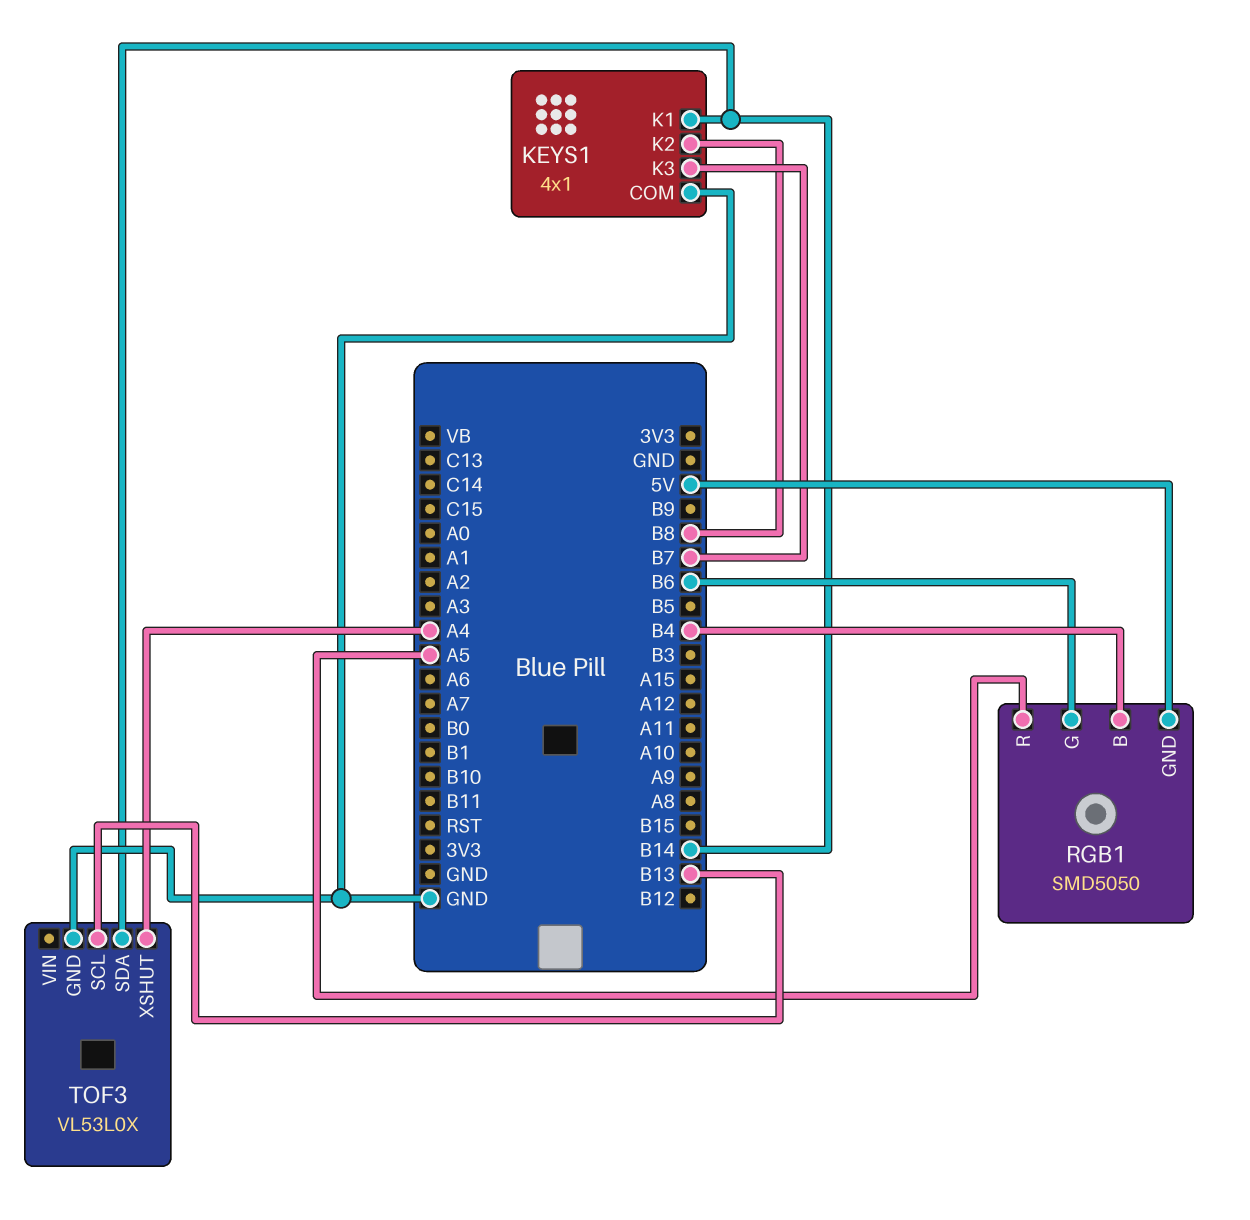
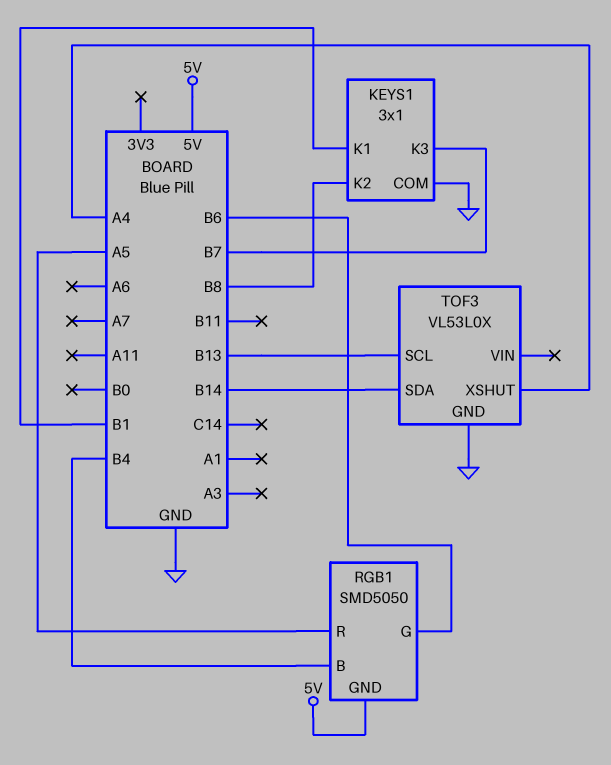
KEYS1: 4x1 -> 3x1
KEYS1 pin K1: B14 -> B1

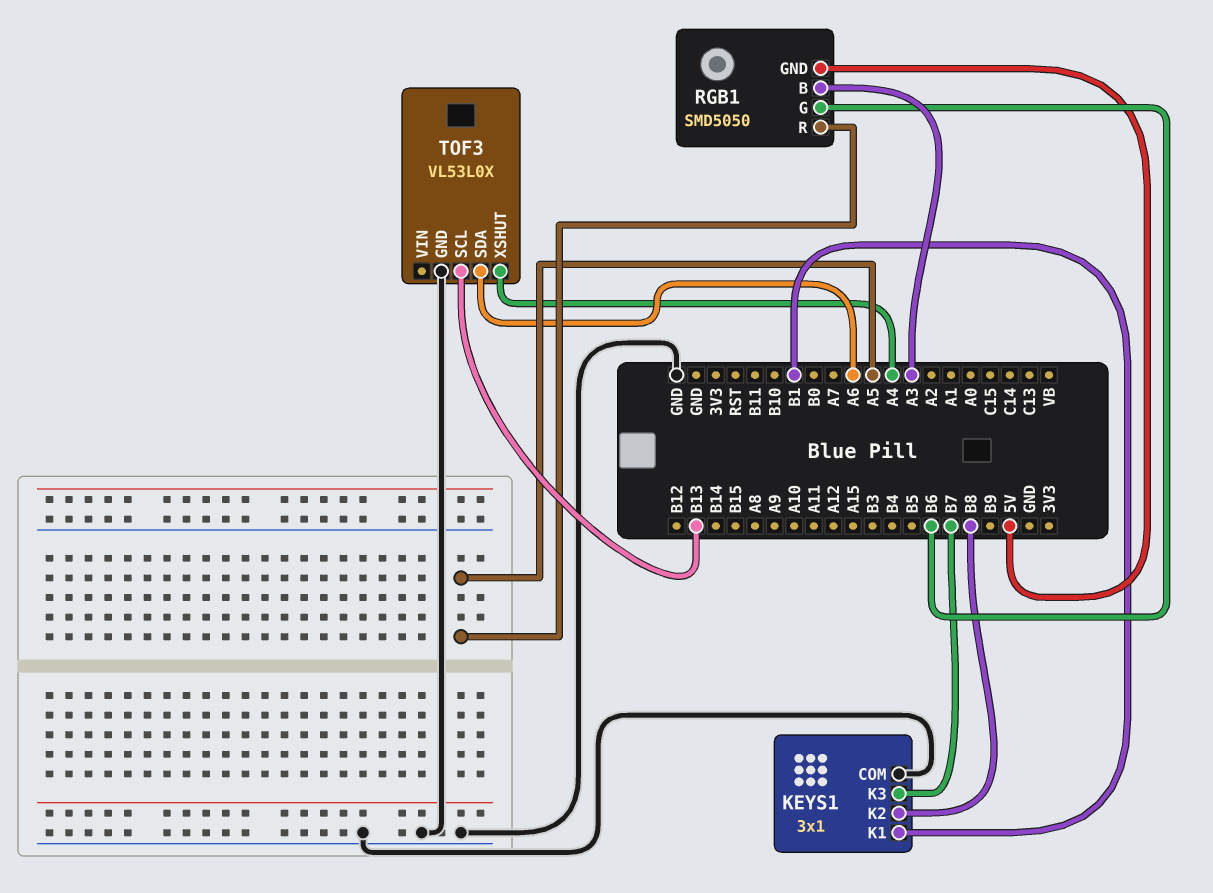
RGB1 pin B: B4 -> A3
TOF3 pin SDA: B14 -> A6

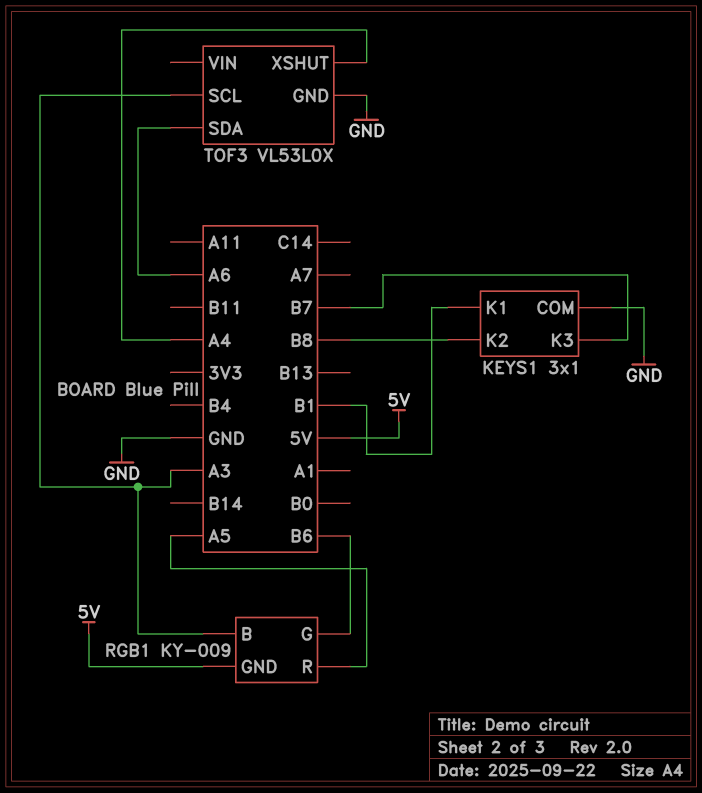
RGB1: SMD5050 -> KY-009
TOF3 pin SCL: B13 -> A3

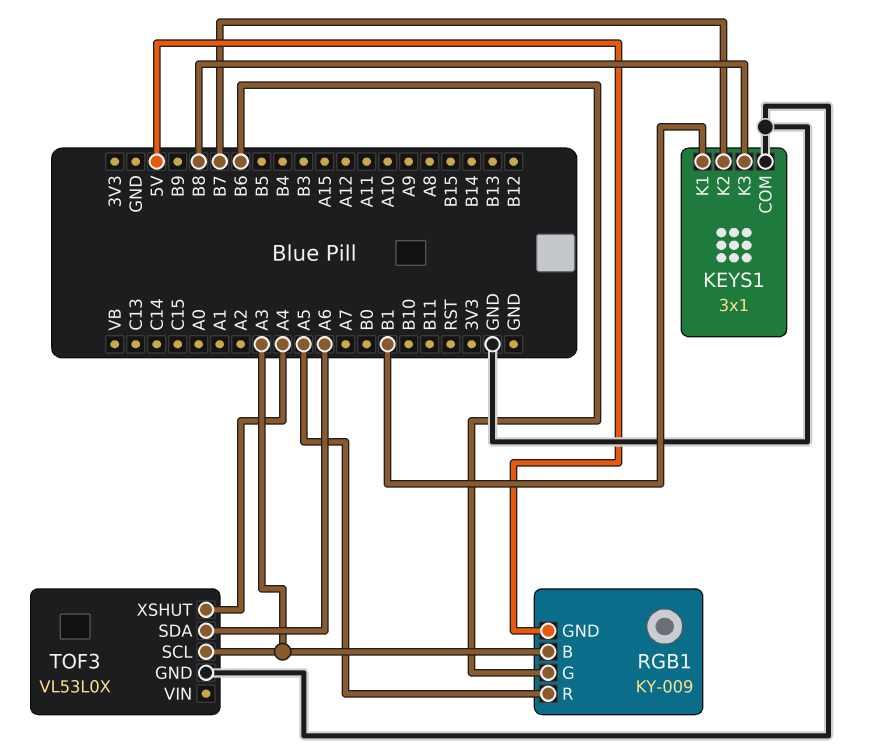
KEYS1 pin K2: B8 -> B7
KEYS1 pin K3: B7 -> B8

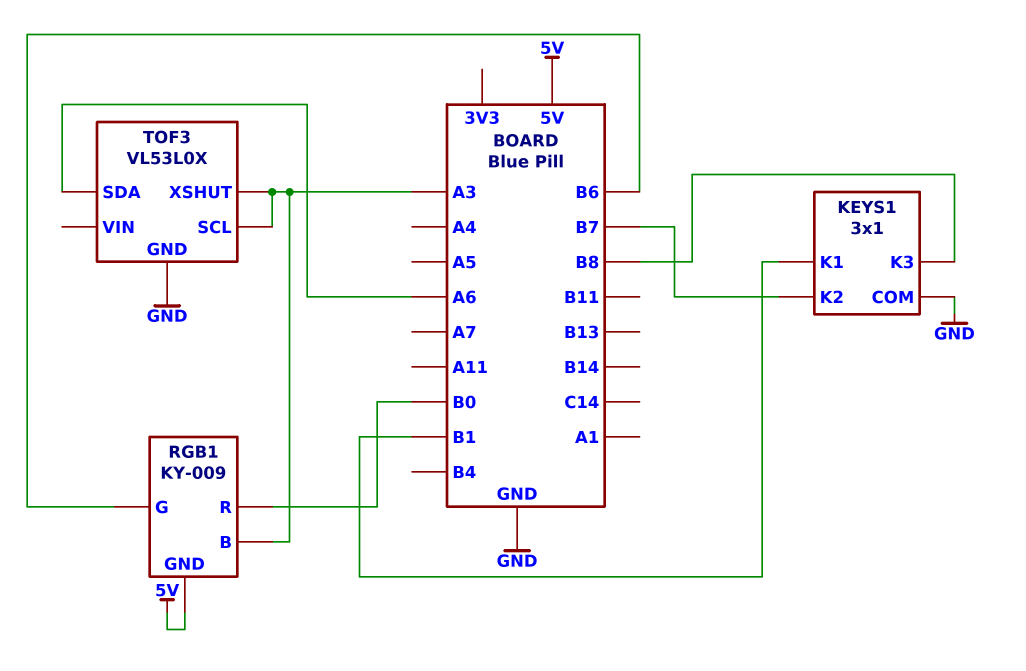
RGB1 pin R: A5 -> B0
TOF3 pin XSHUT: A4 -> A3

